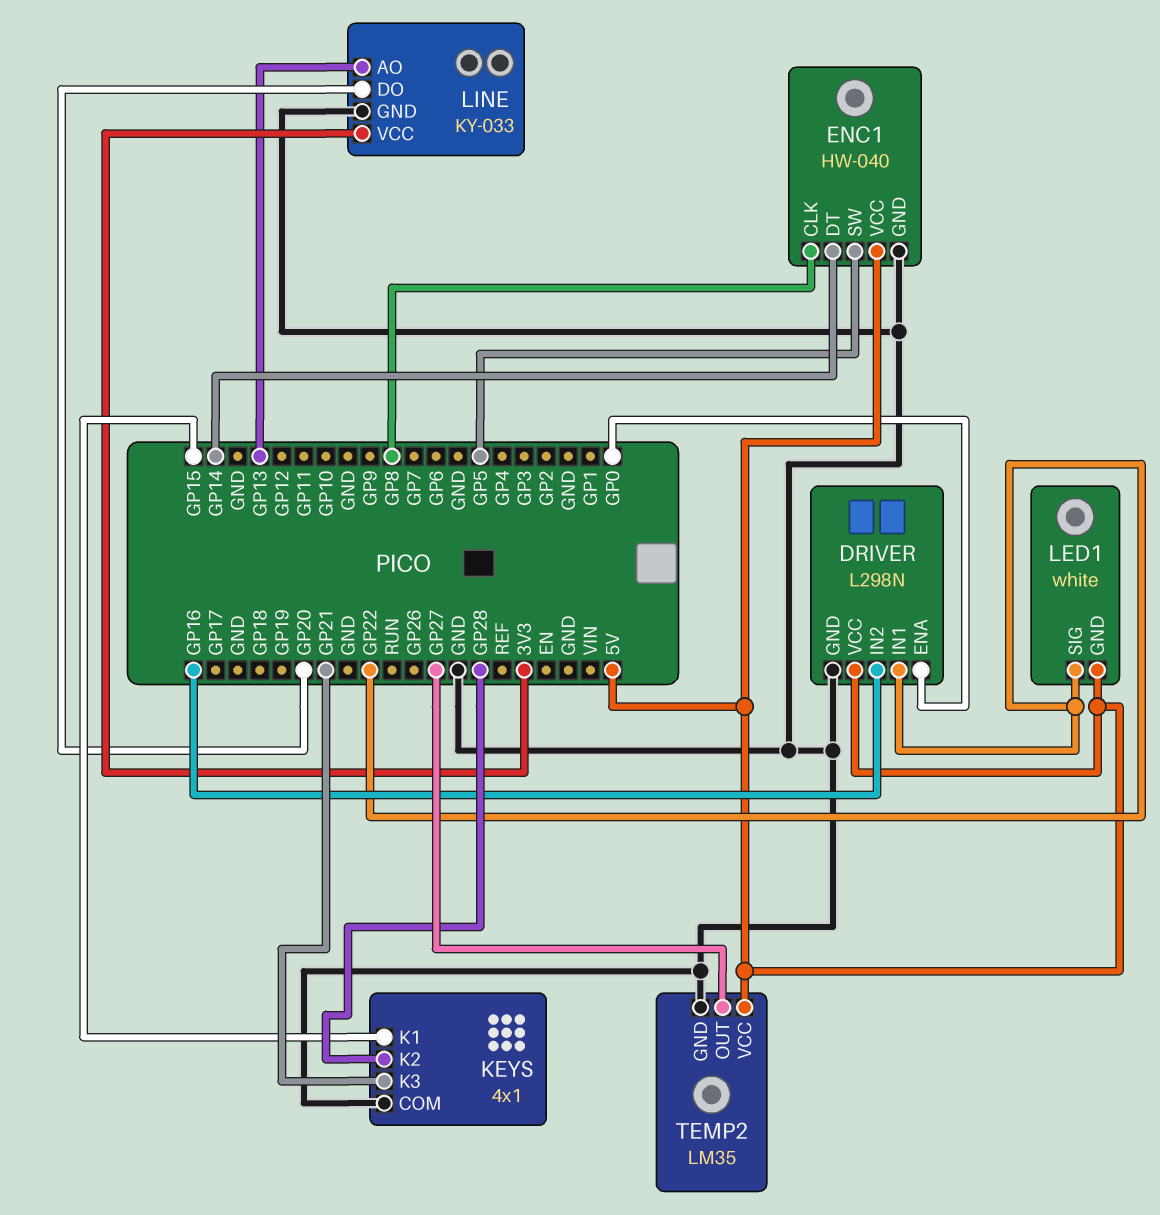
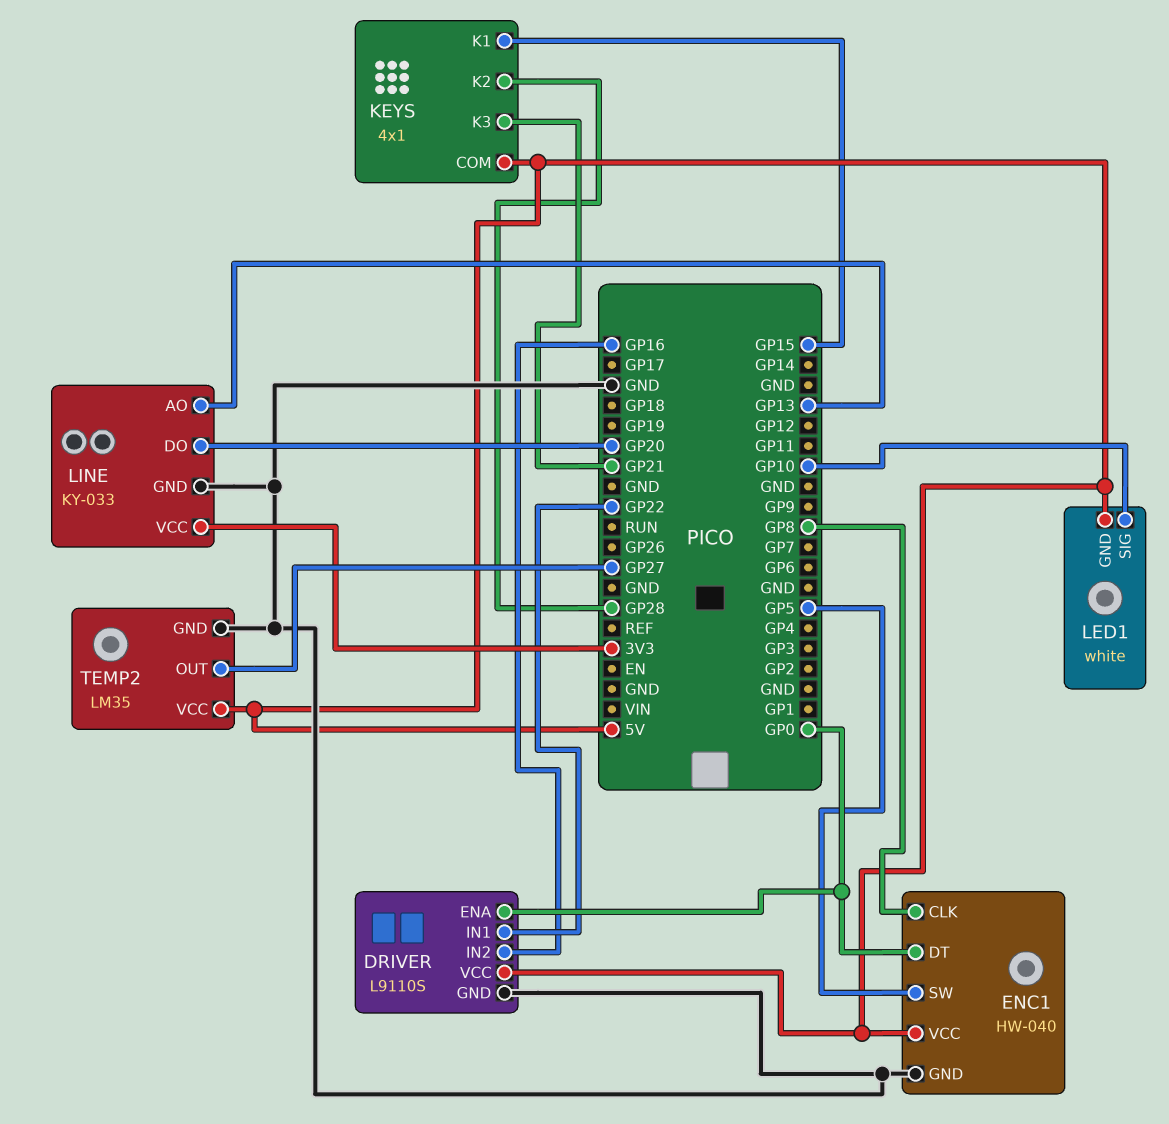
DRIVER: L298N -> L9110S
ENC1 pin DT: GP14 -> GP0
KEYS pin COM: GND -> 5V
LED1 pin SIG: GP22 -> GP10

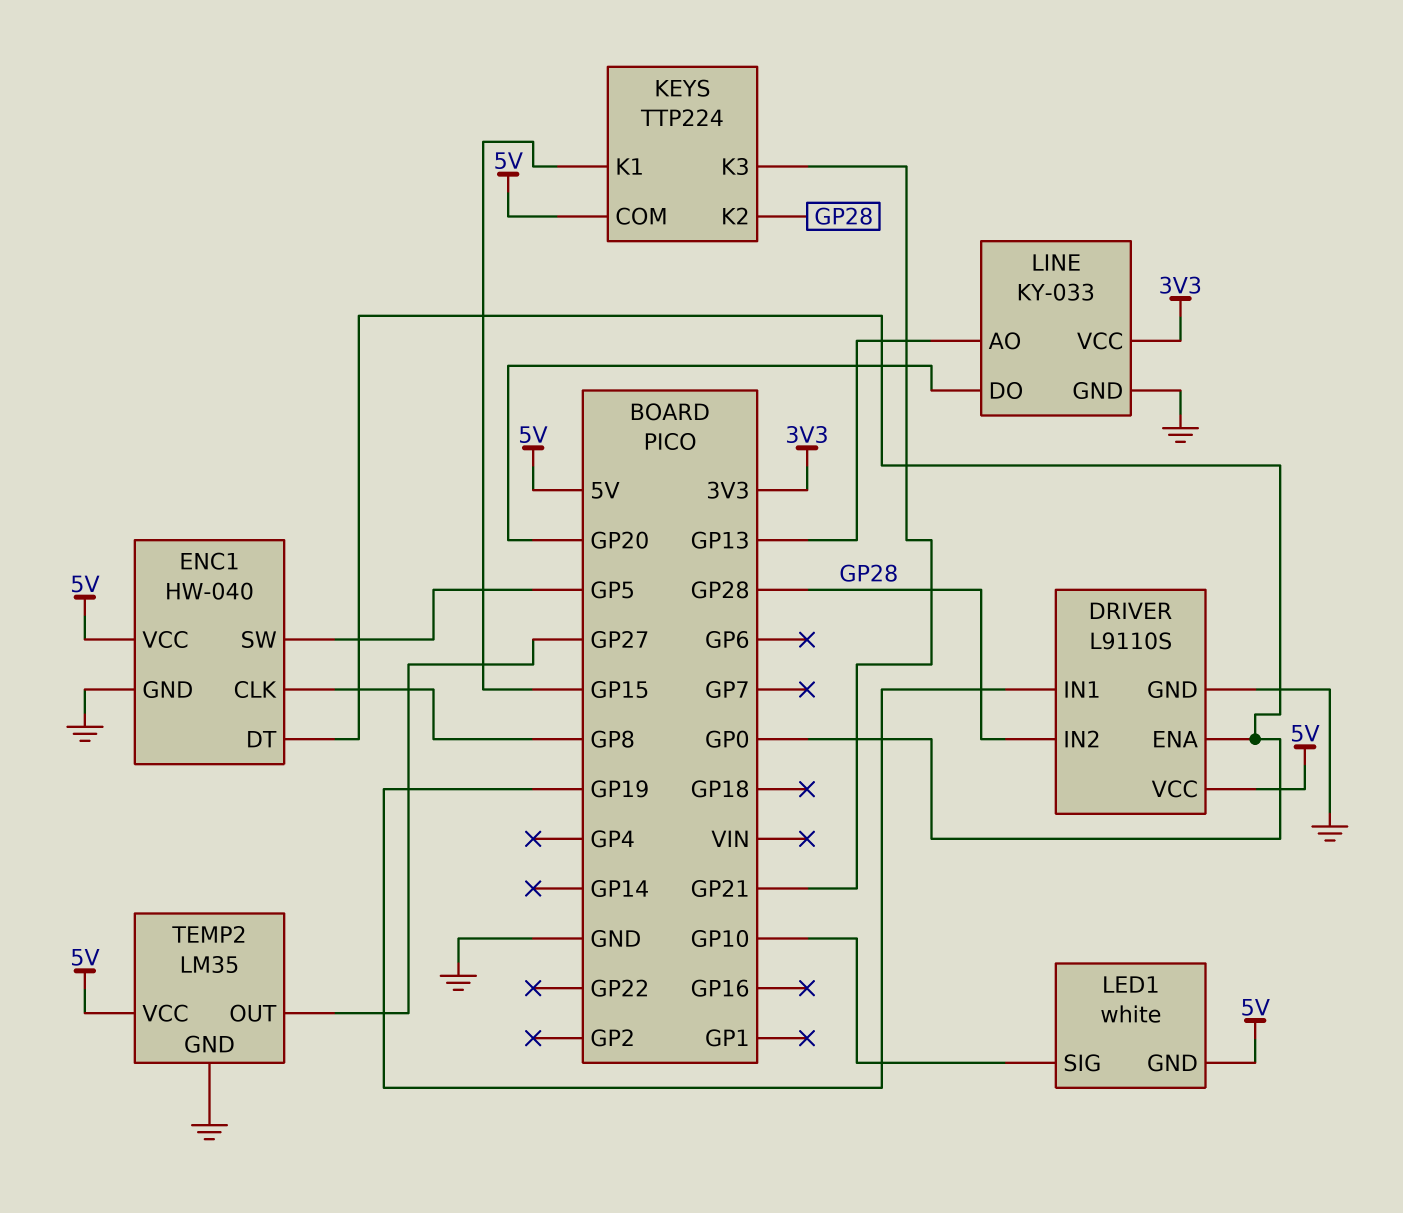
DRIVER pin IN1: GP22 -> GP19
DRIVER pin IN2: GP16 -> GP28
KEYS: 4x1 -> TTP224

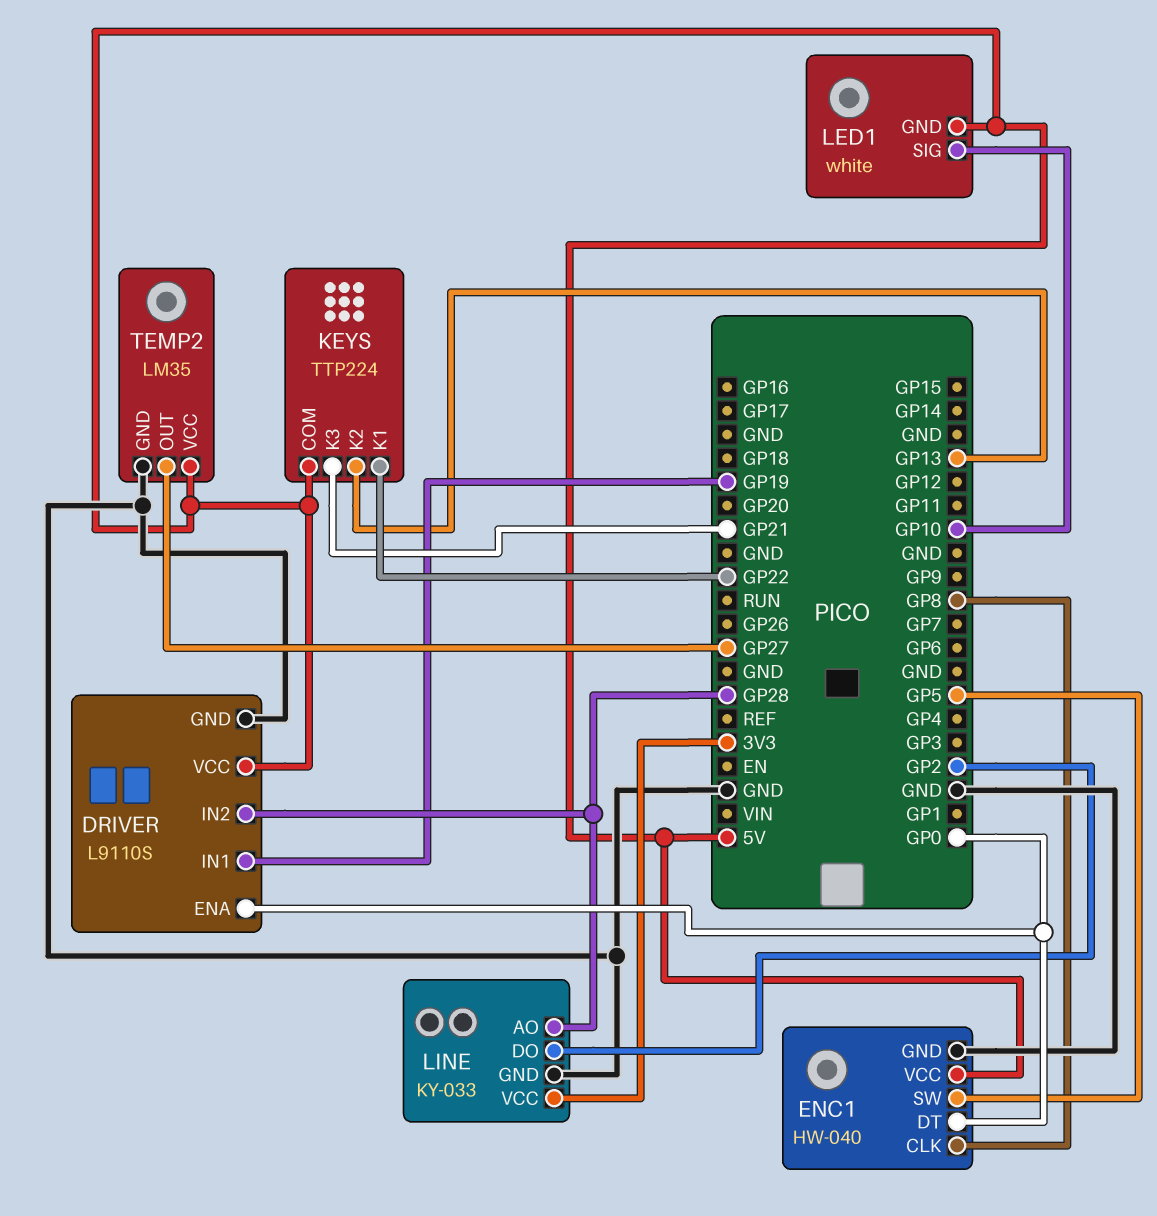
KEYS pin K1: GP15 -> GP22
KEYS pin K2: GP28 -> GP13
LINE pin AO: GP13 -> GP28
LINE pin DO: GP20 -> GP2

